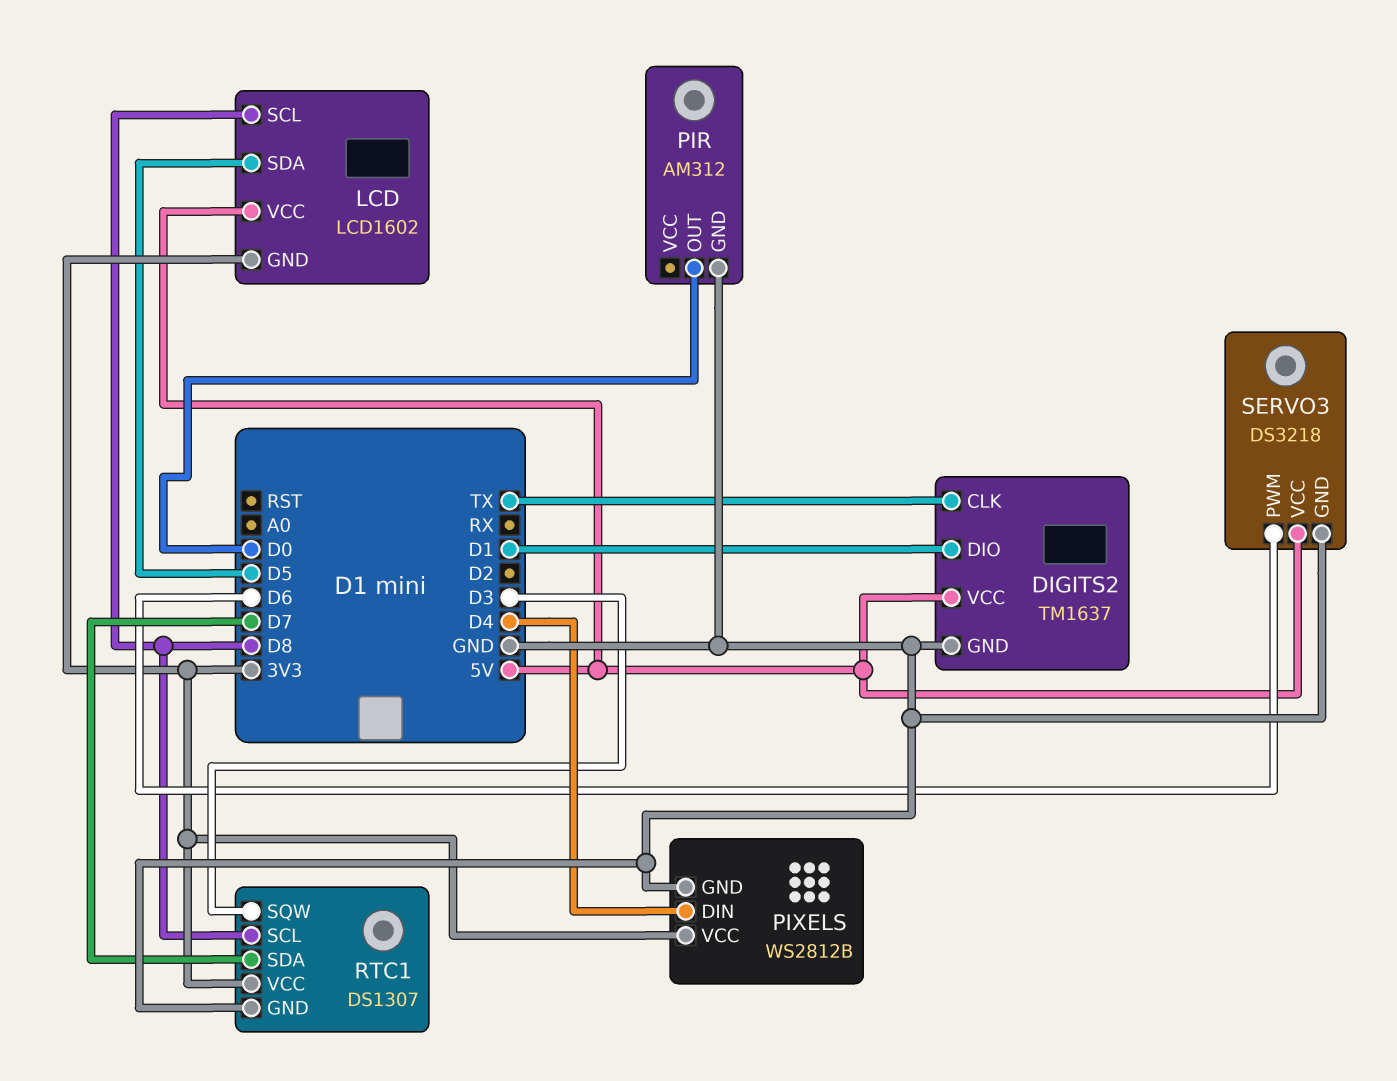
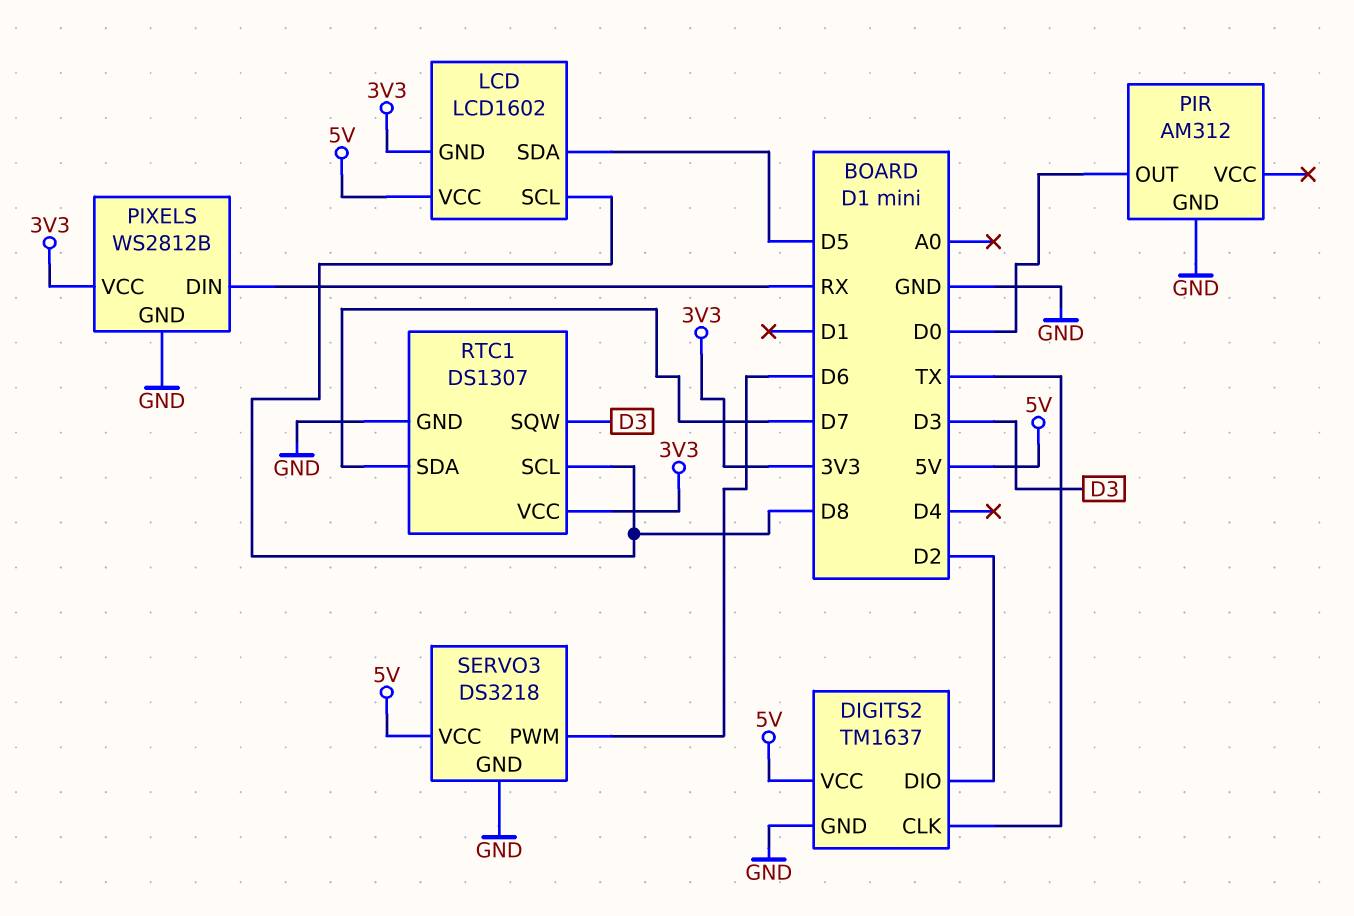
DIGITS2 pin DIO: D1 -> D2
PIXELS pin DIN: D4 -> RX

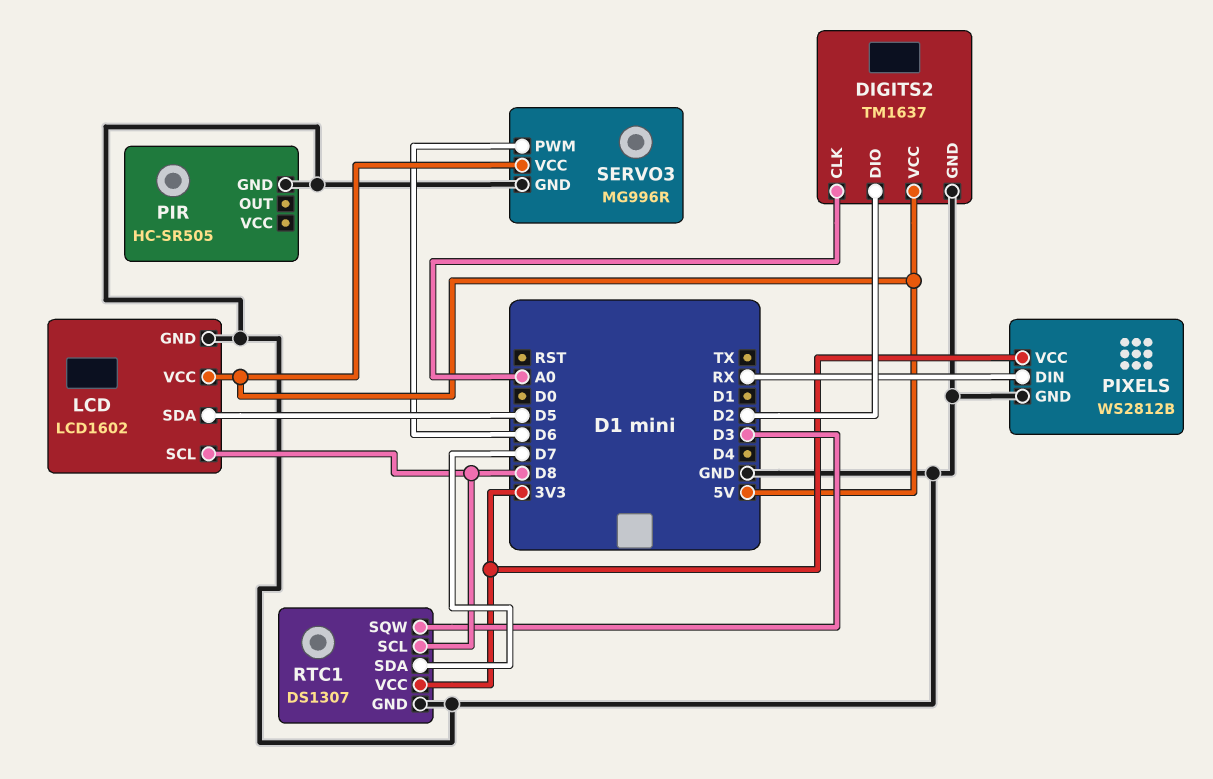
DIGITS2 pin CLK: TX -> A0
LCD pin GND: 3V3 -> GND
PIR: AM312 -> HC-SR505
PIR pin OUT: D0 -> none
SERVO3: DS3218 -> MG996R

